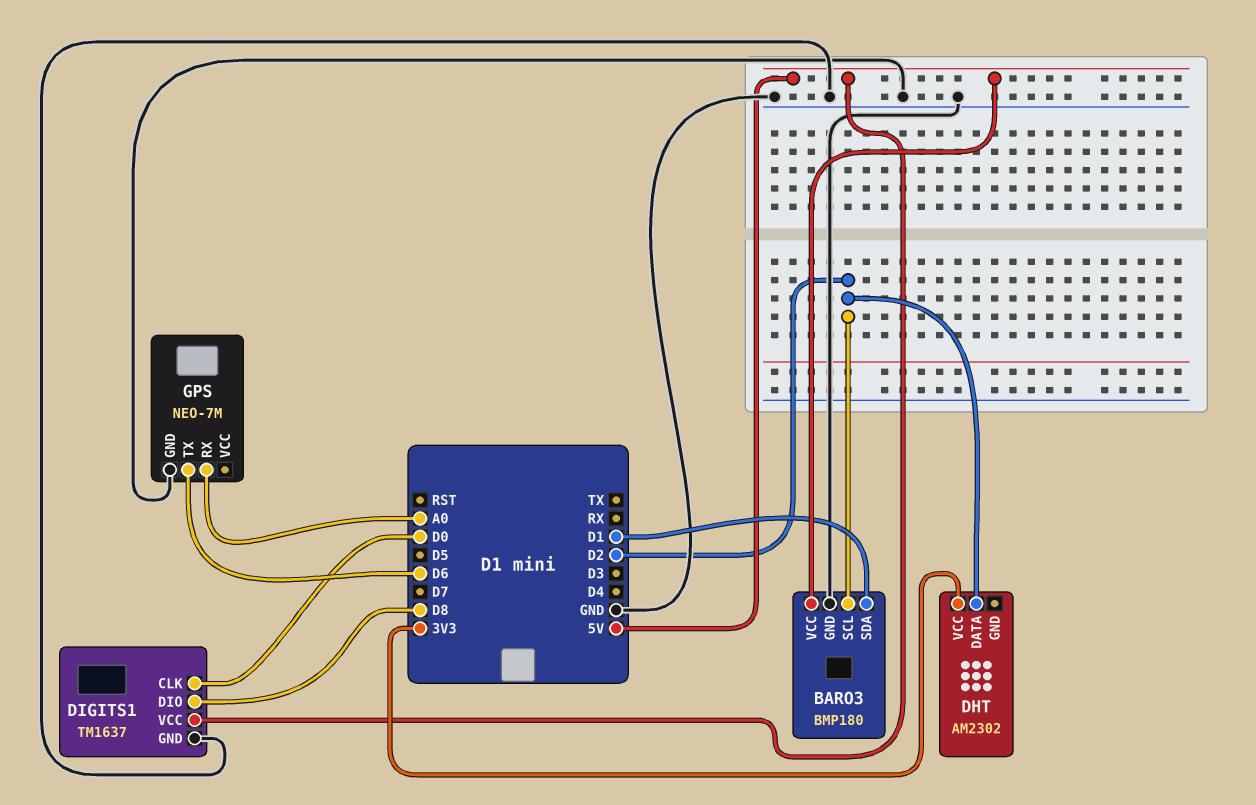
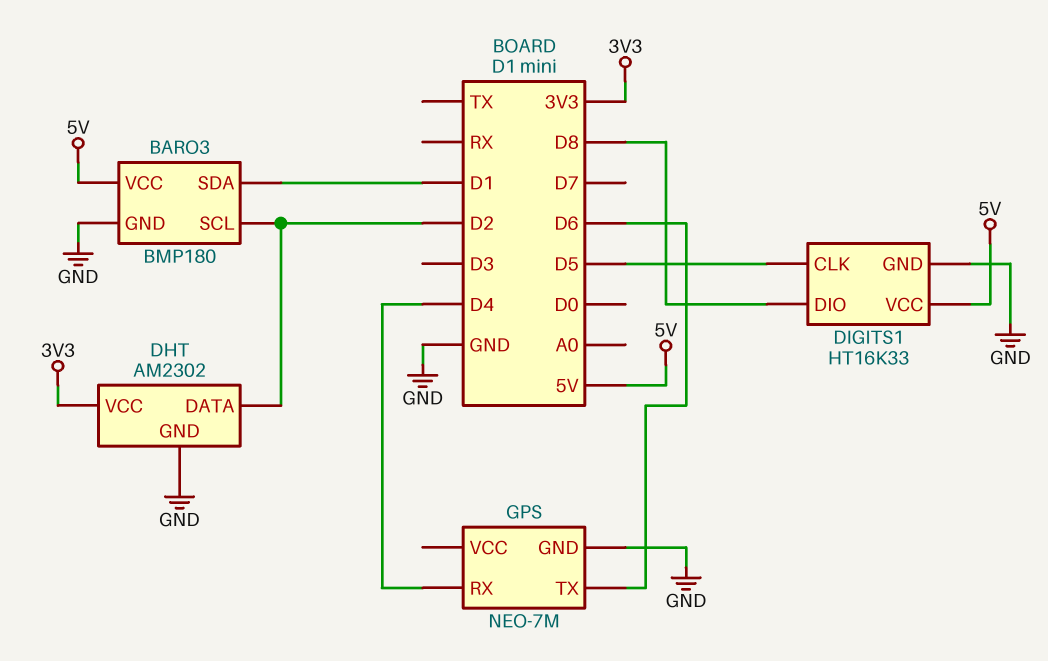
DHT pin GND: none -> GND
DIGITS1: TM1637 -> HT16K33
DIGITS1 pin CLK: D0 -> D5
GPS pin RX: A0 -> D4

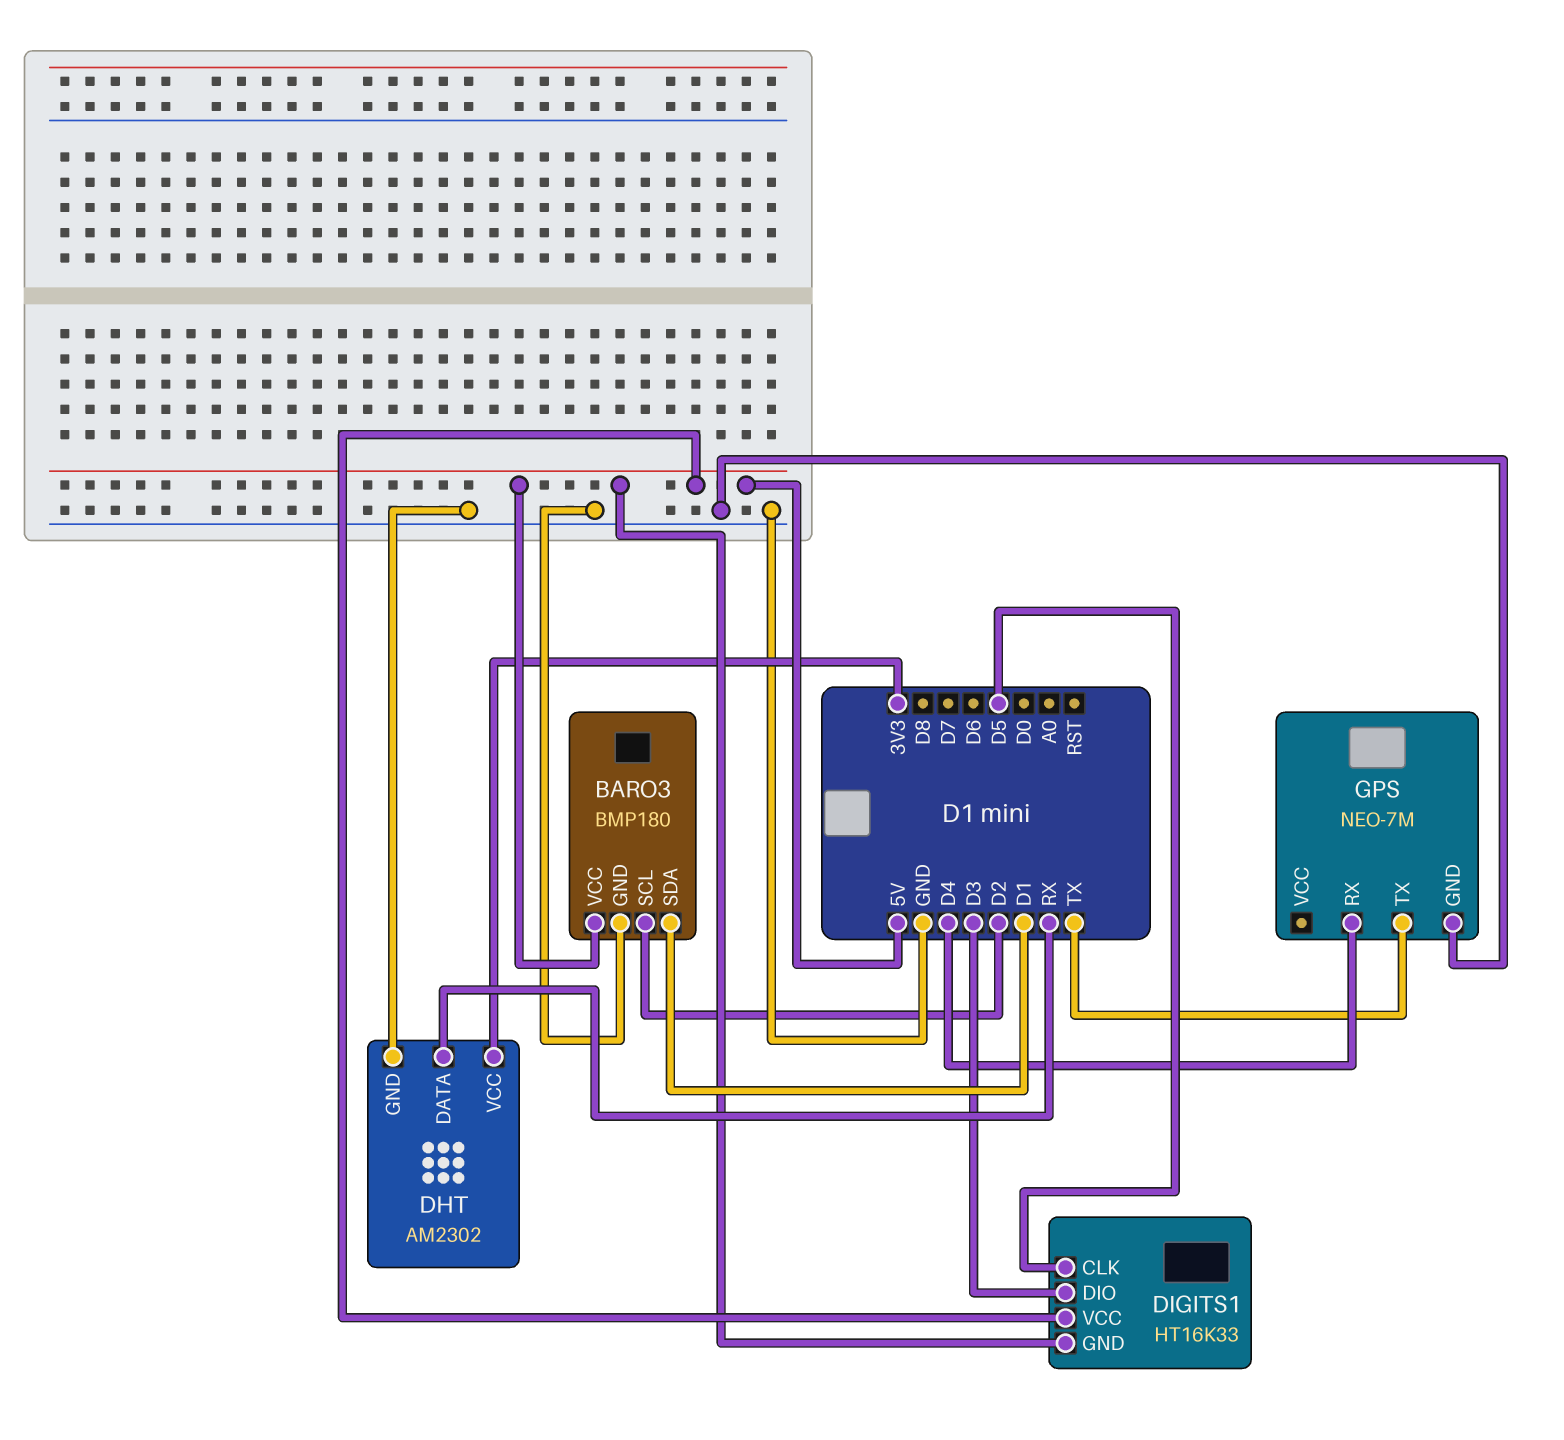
DHT pin DATA: D2 -> RX
DIGITS1 pin DIO: D8 -> D3
DIGITS1 pin GND: GND -> 5V
GPS pin TX: D6 -> TX

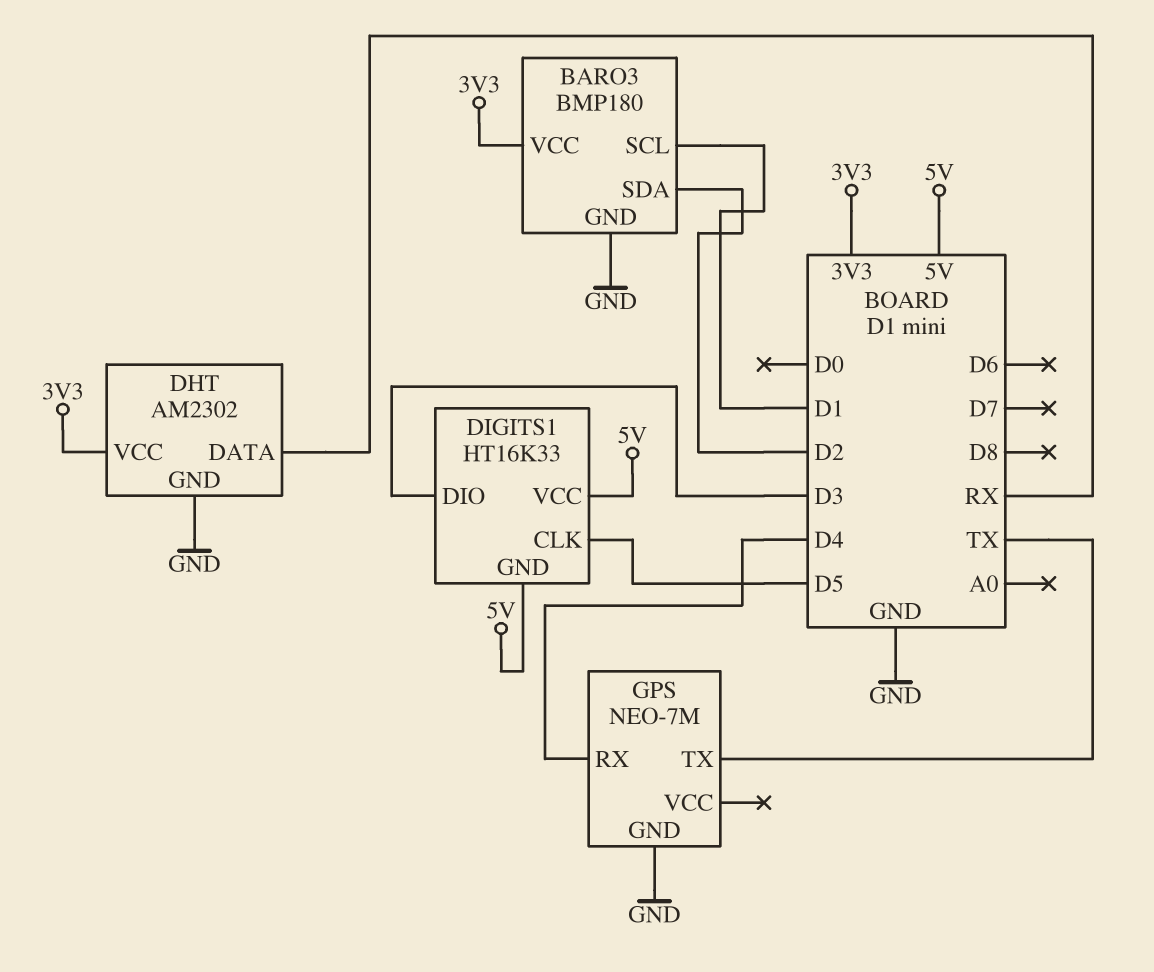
BARO3 pin SCL: D2 -> D1
BARO3 pin SDA: D1 -> D2
BARO3 pin VCC: 5V -> 3V3

